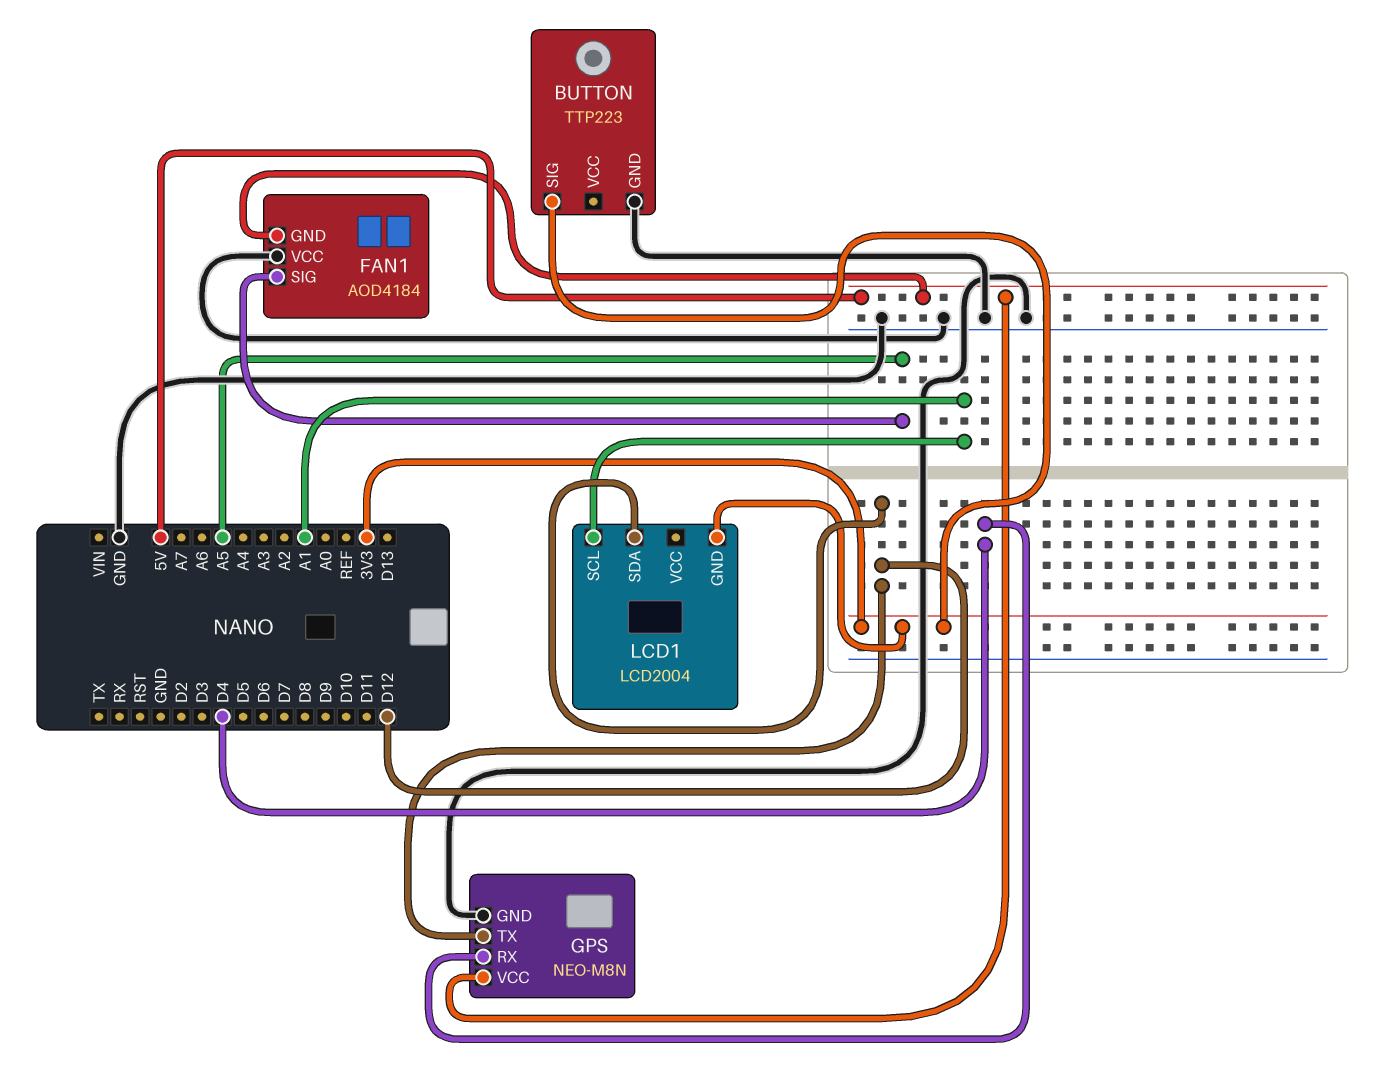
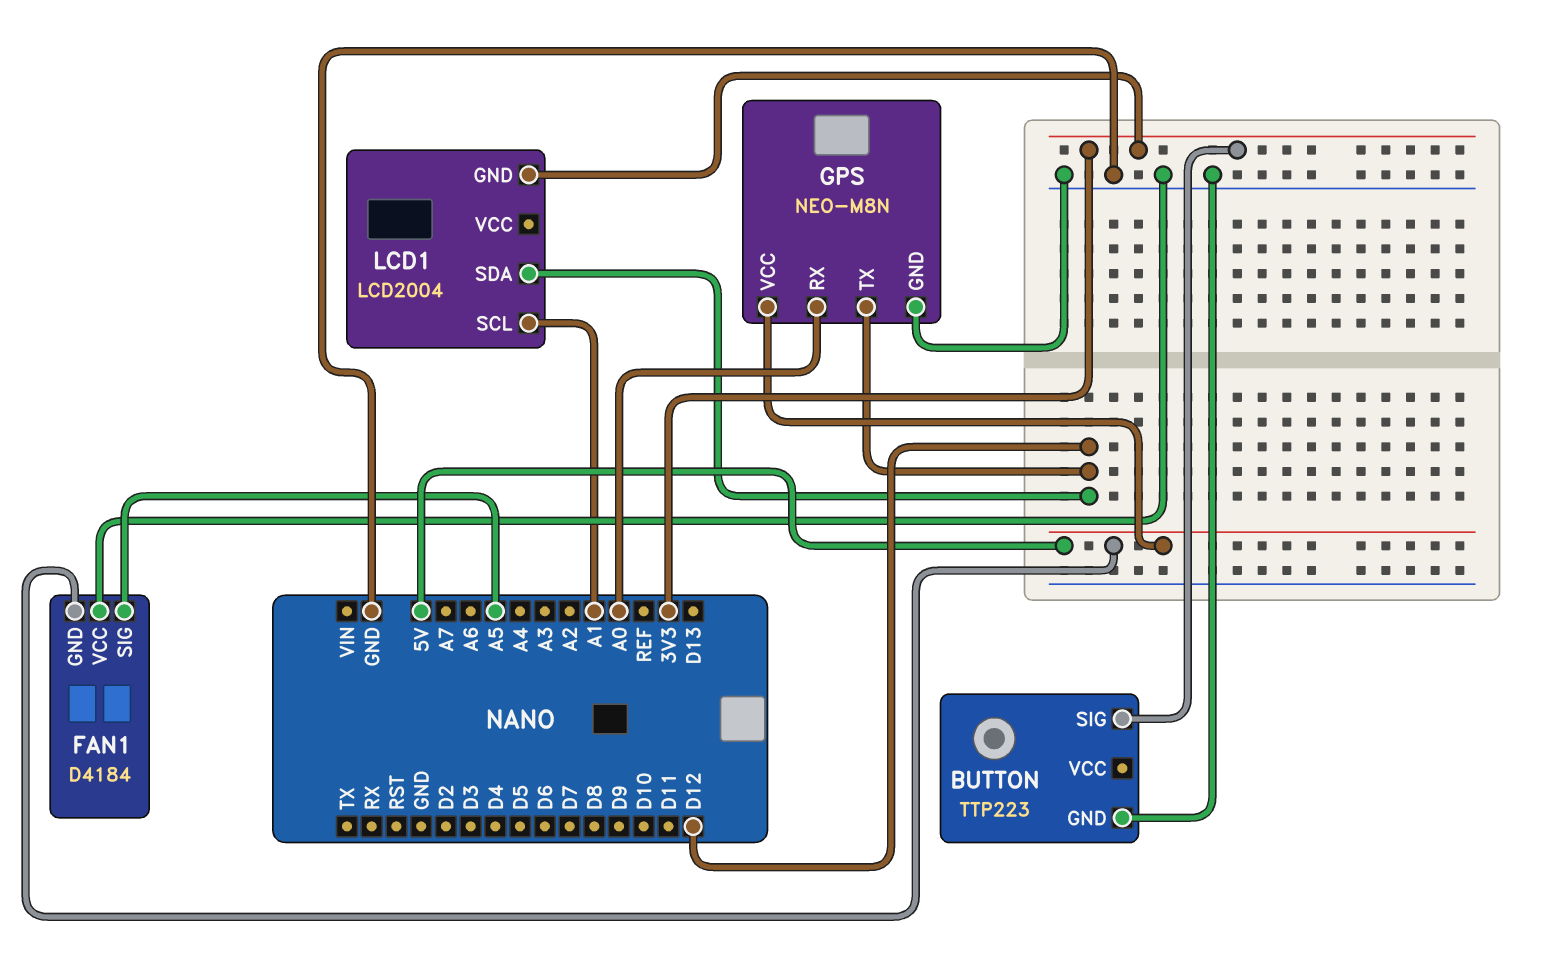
FAN1: AOD4184 -> D4184
GPS pin RX: D4 -> A0

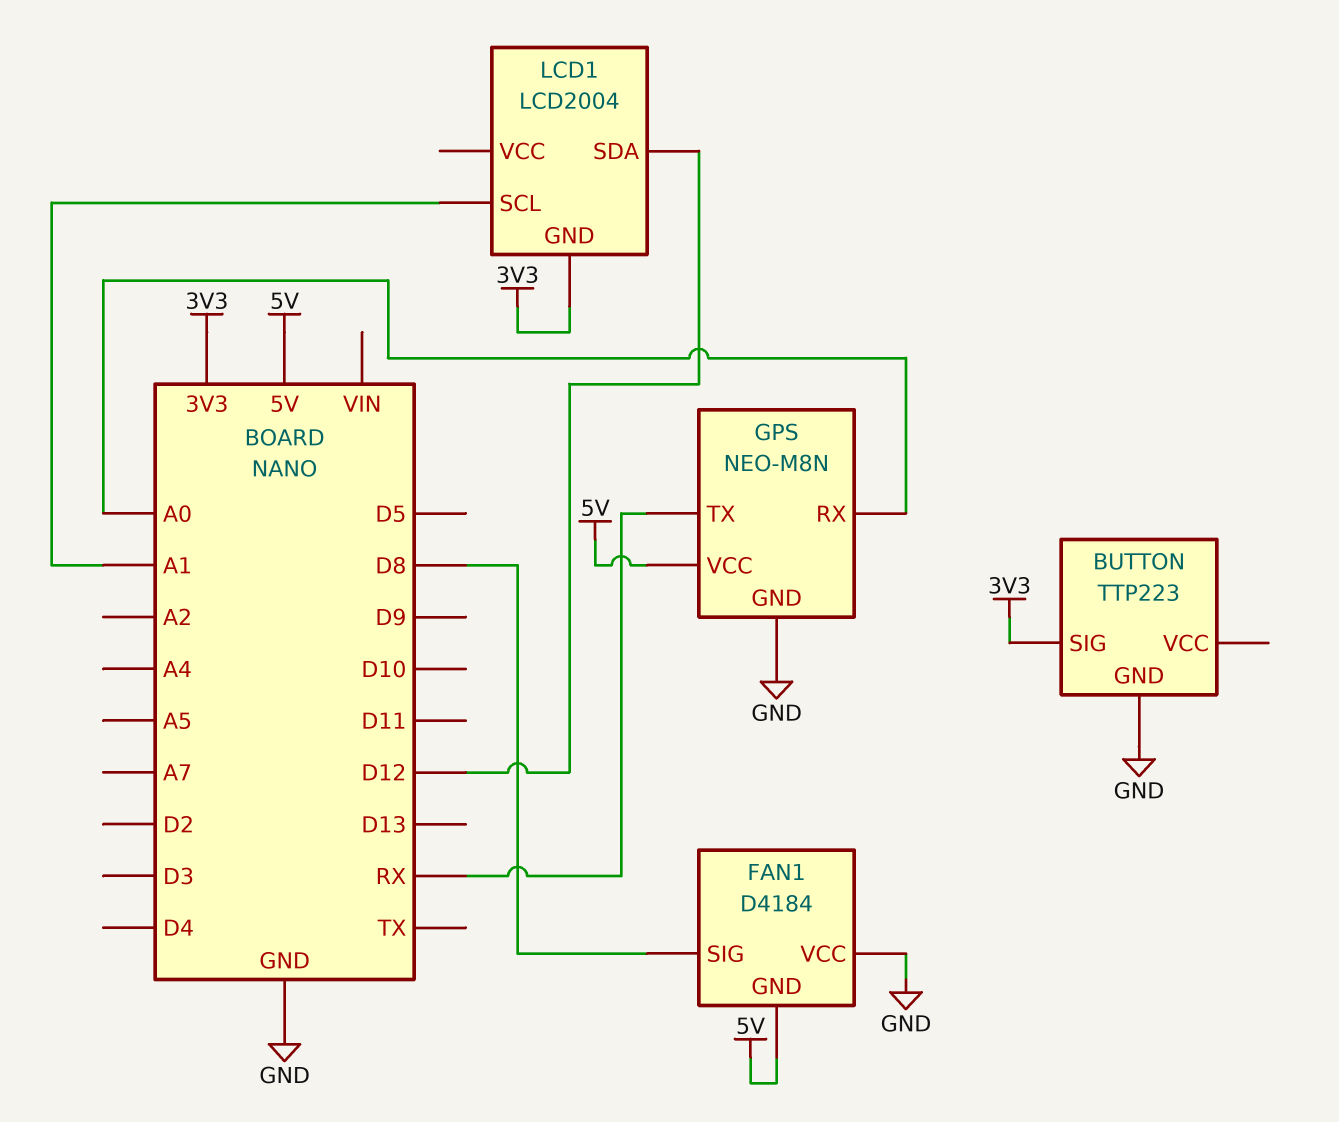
FAN1 pin SIG: A5 -> D8
GPS pin TX: D12 -> RX

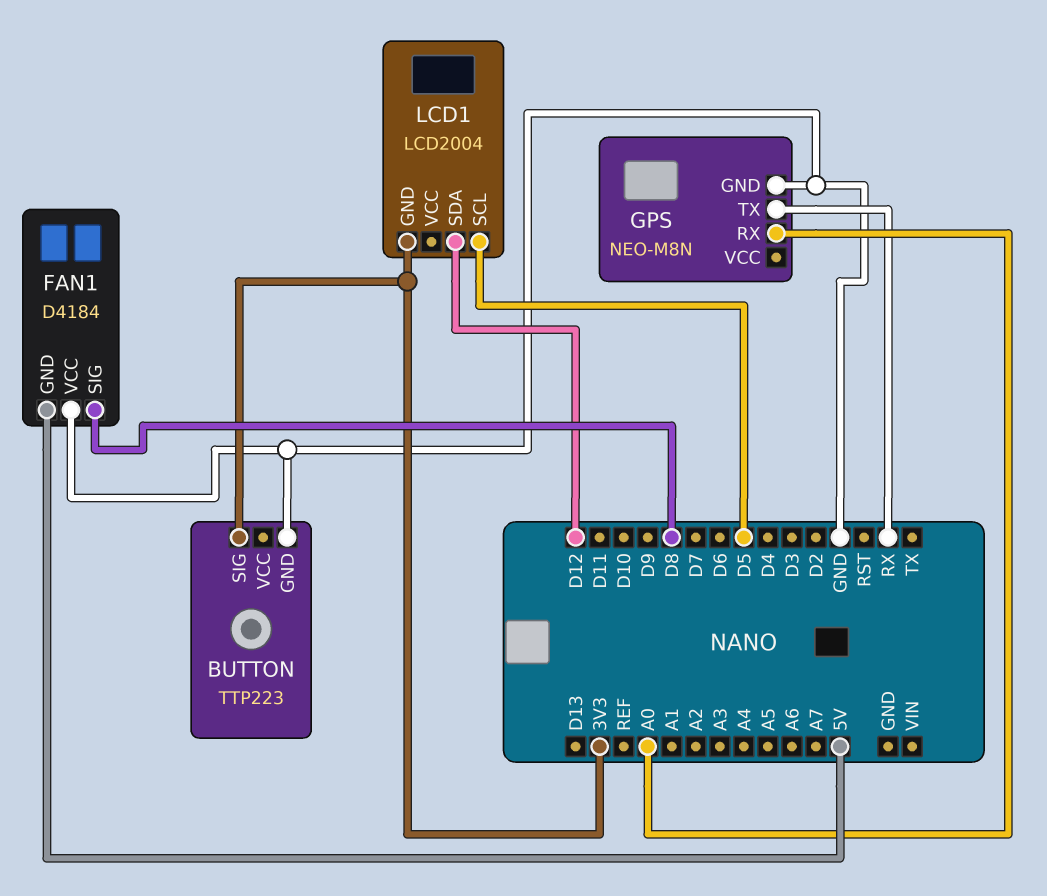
GPS pin VCC: 5V -> none
LCD1 pin SCL: A1 -> D5

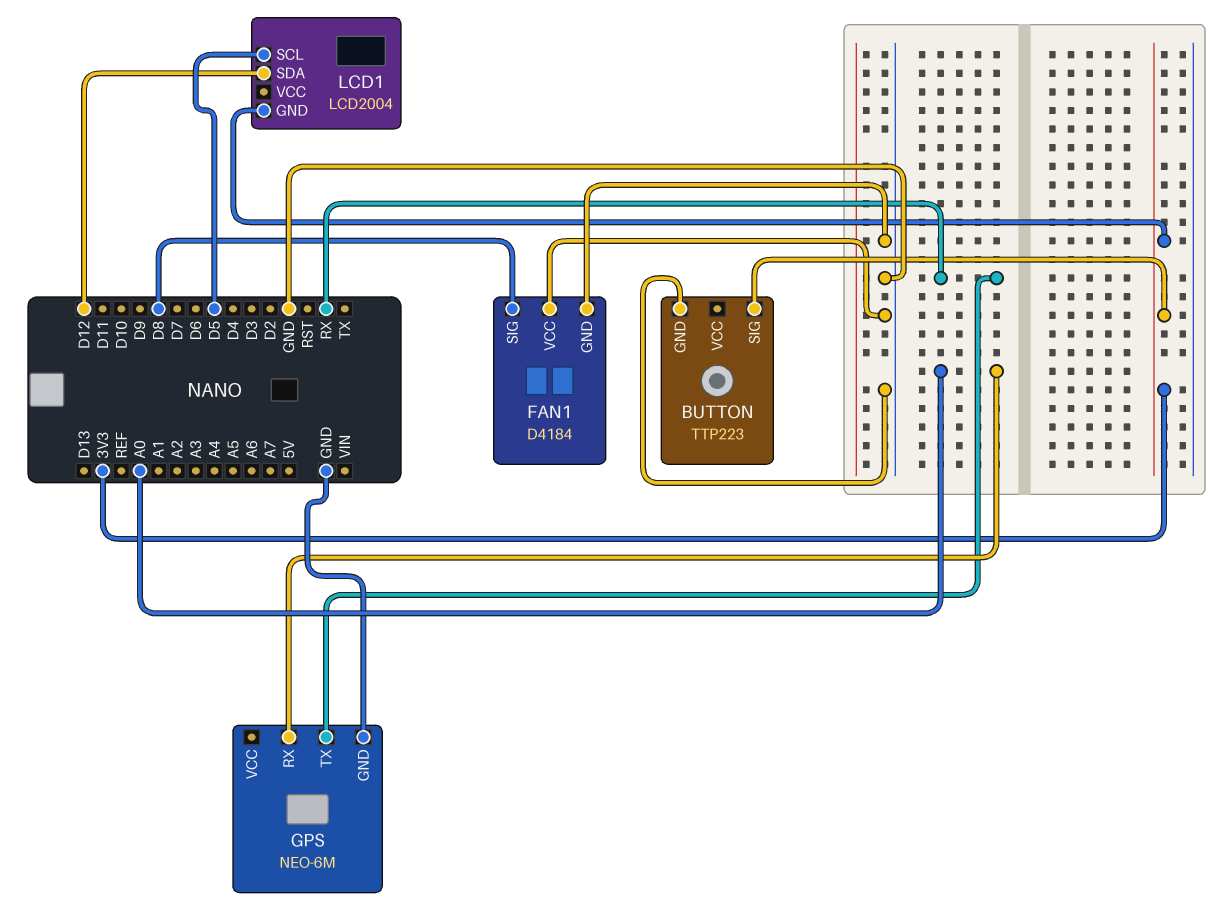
FAN1 pin GND: 5V -> GND
GPS: NEO-M8N -> NEO-6M

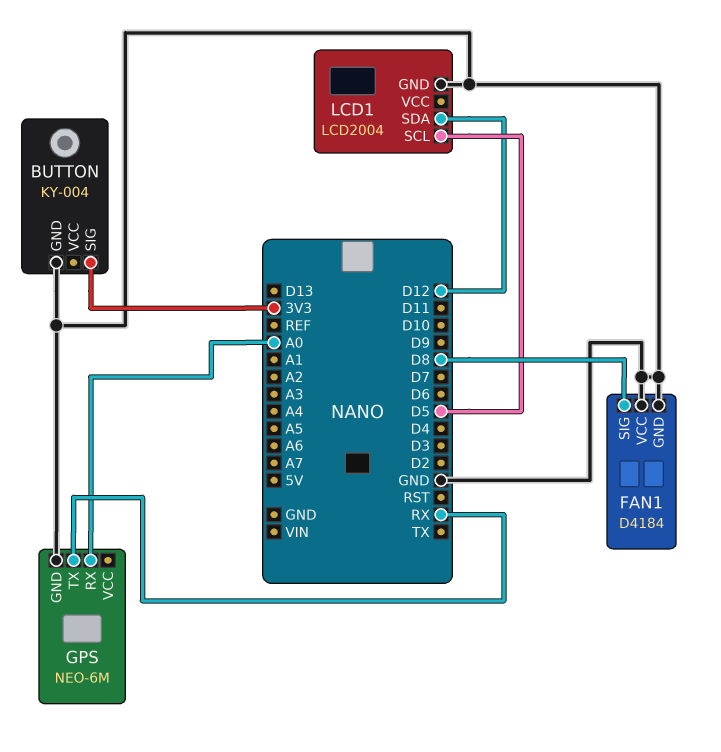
BUTTON: TTP223 -> KY-004
LCD1 pin GND: 3V3 -> GND

